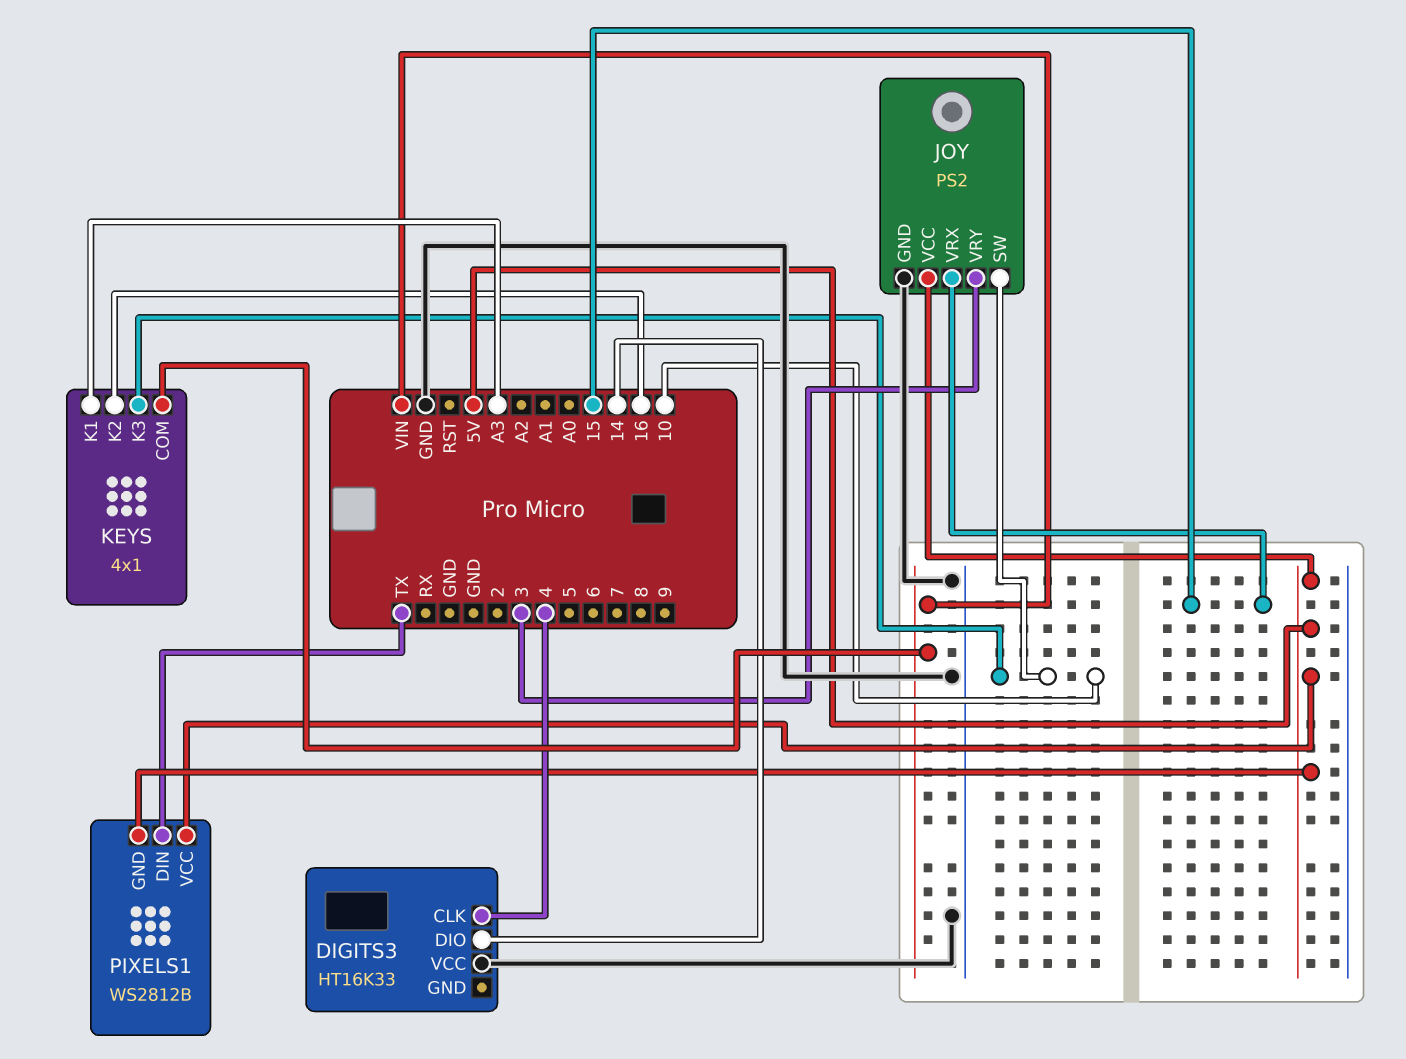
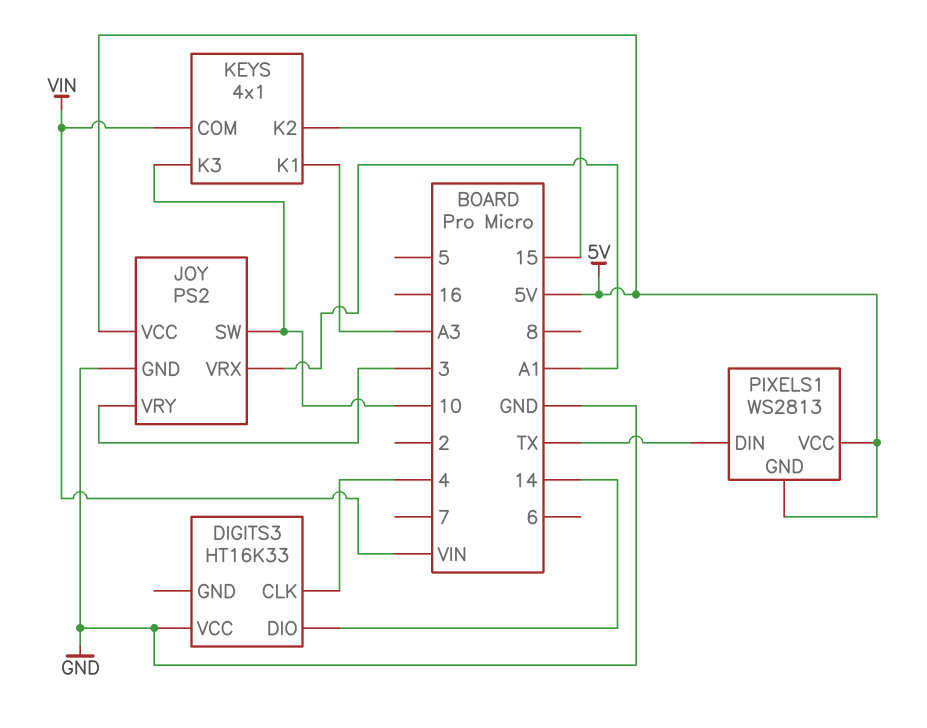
JOY pin VRX: 15 -> A1
KEYS pin K2: 16 -> 15
PIXELS1: WS2812B -> WS2813

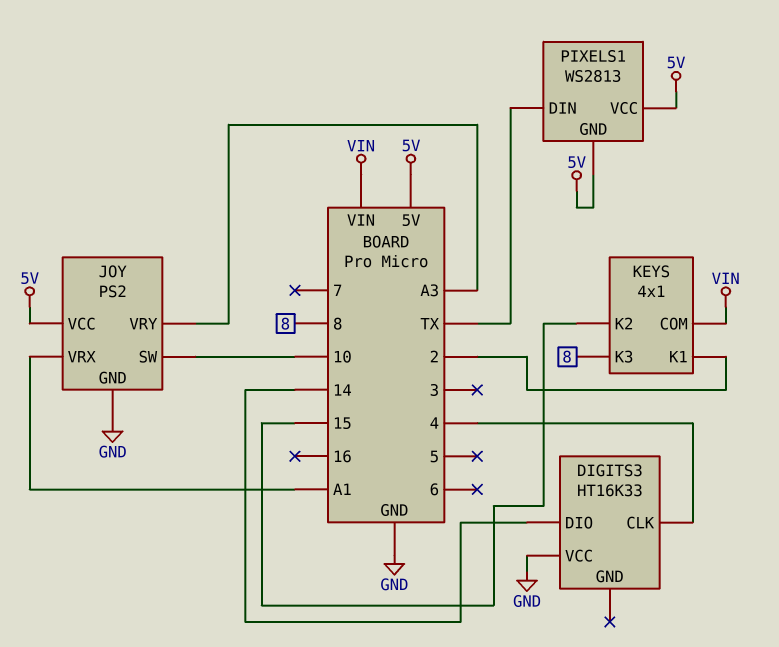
JOY pin VRY: 3 -> A3
KEYS pin K1: A3 -> 2
KEYS pin K3: 10 -> 8

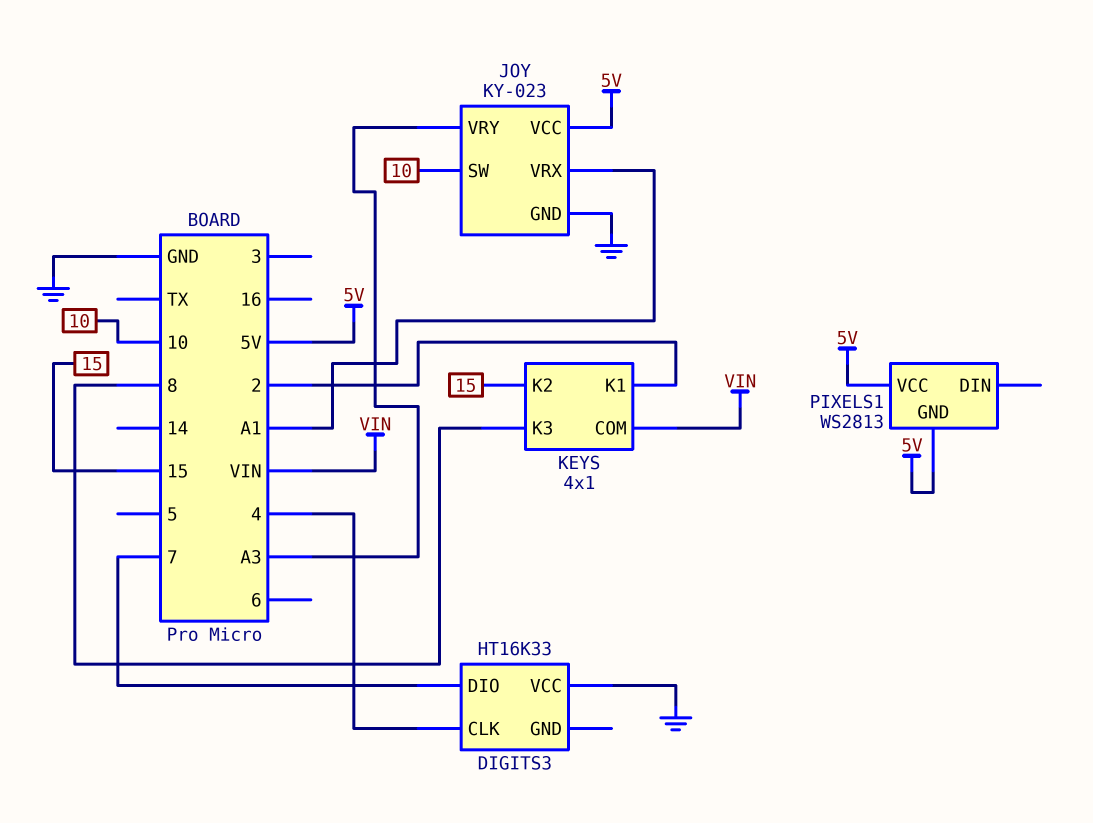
DIGITS3 pin DIO: 14 -> 7
JOY: PS2 -> KY-023
PIXELS1 pin DIN: TX -> none

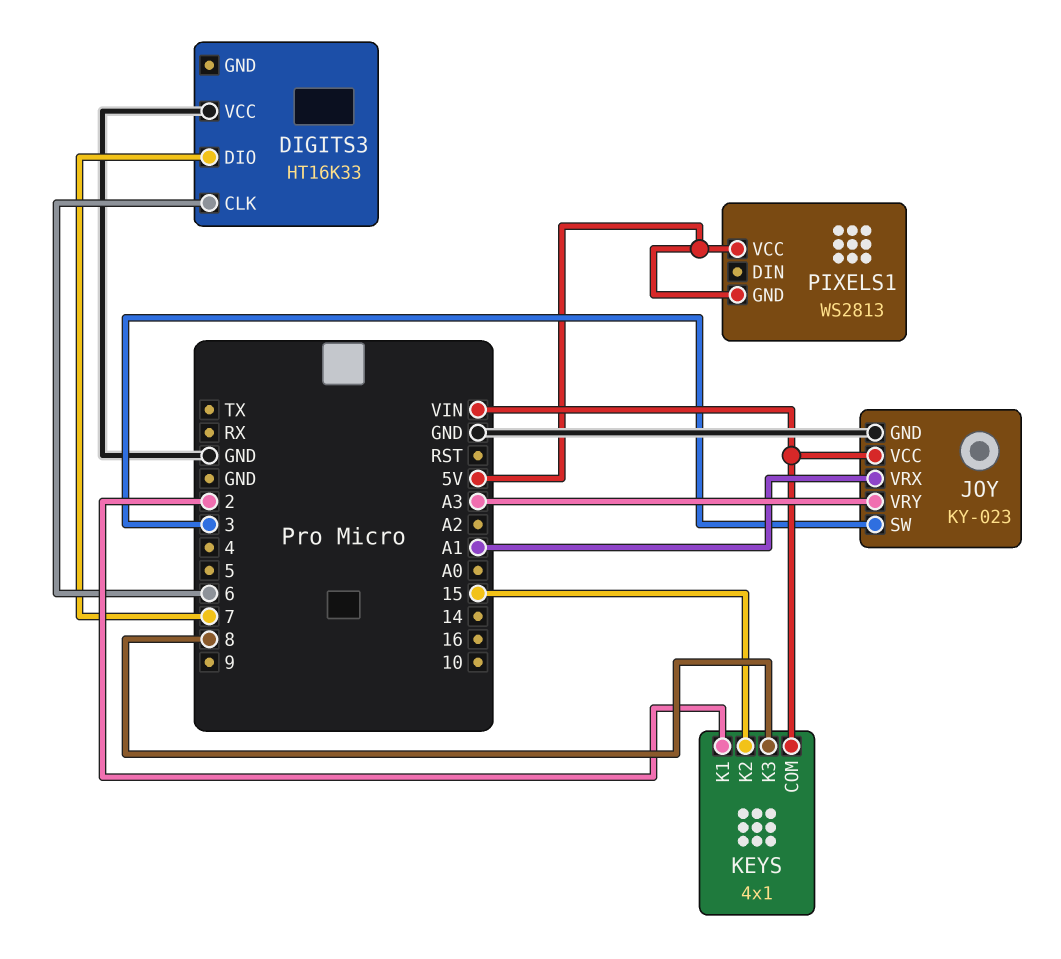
DIGITS3 pin CLK: 4 -> 6
JOY pin SW: 10 -> 3
JOY pin VCC: 5V -> VIN

